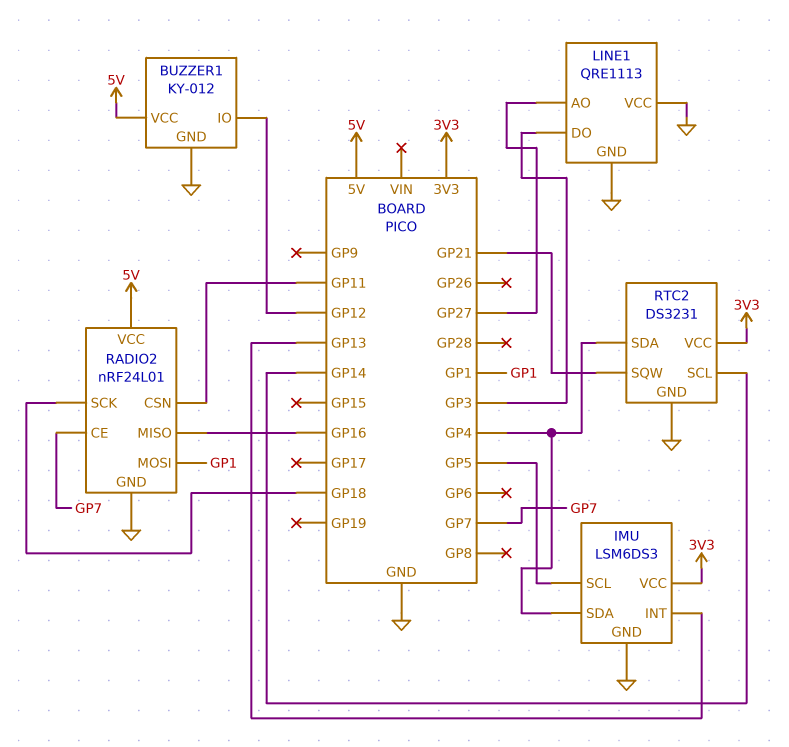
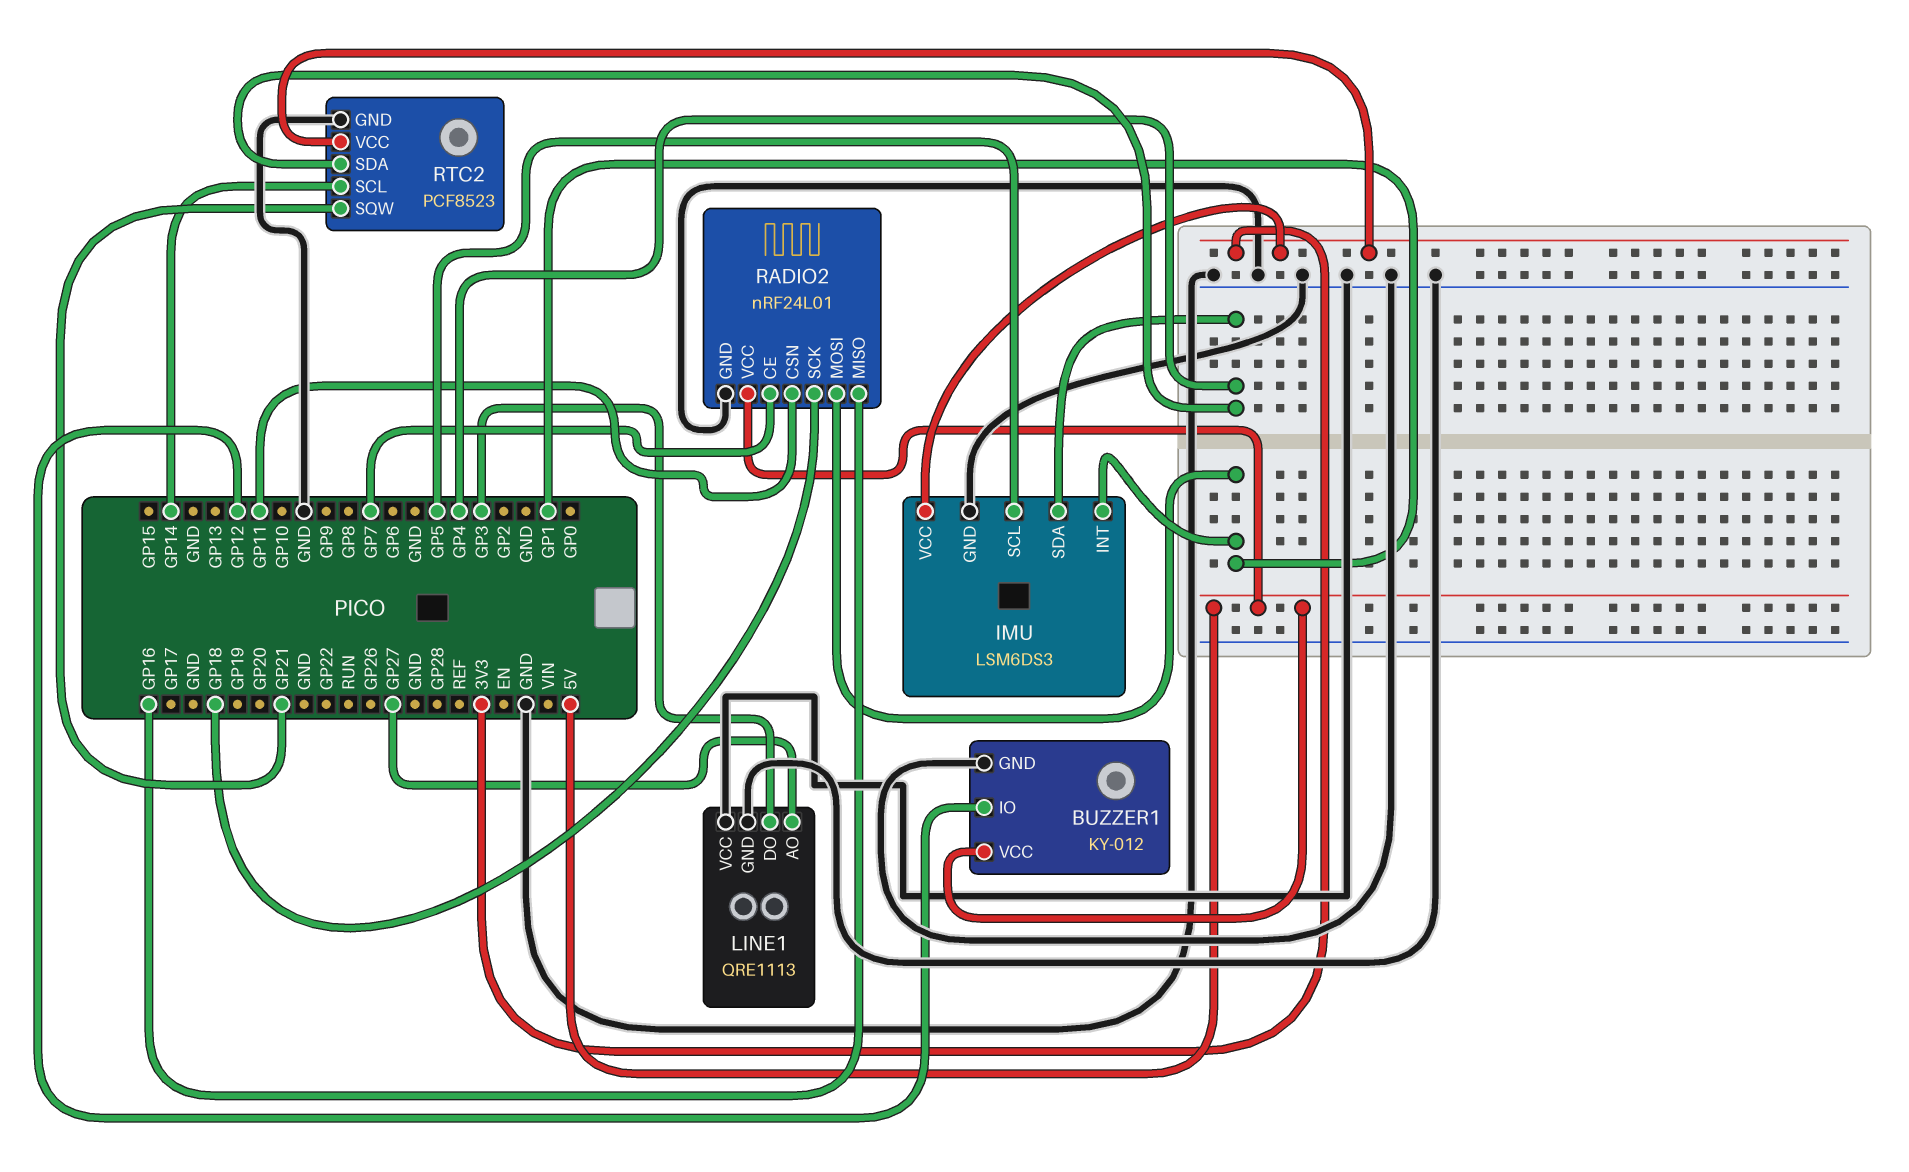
IMU pin INT: GP13 -> GP1
RTC2: DS3231 -> PCF8523

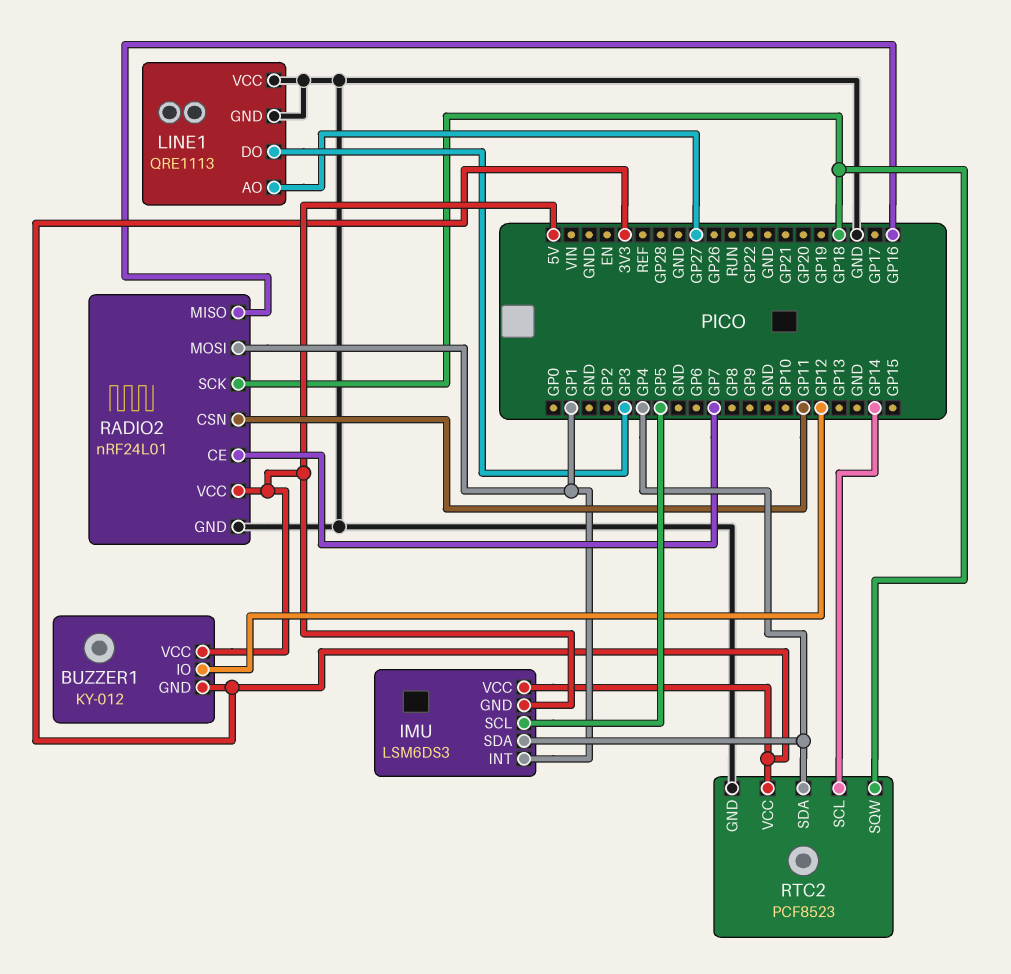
BUZZER1 pin GND: GND -> 3V3
IMU pin GND: GND -> 5V
RTC2 pin SQW: GP21 -> GP18

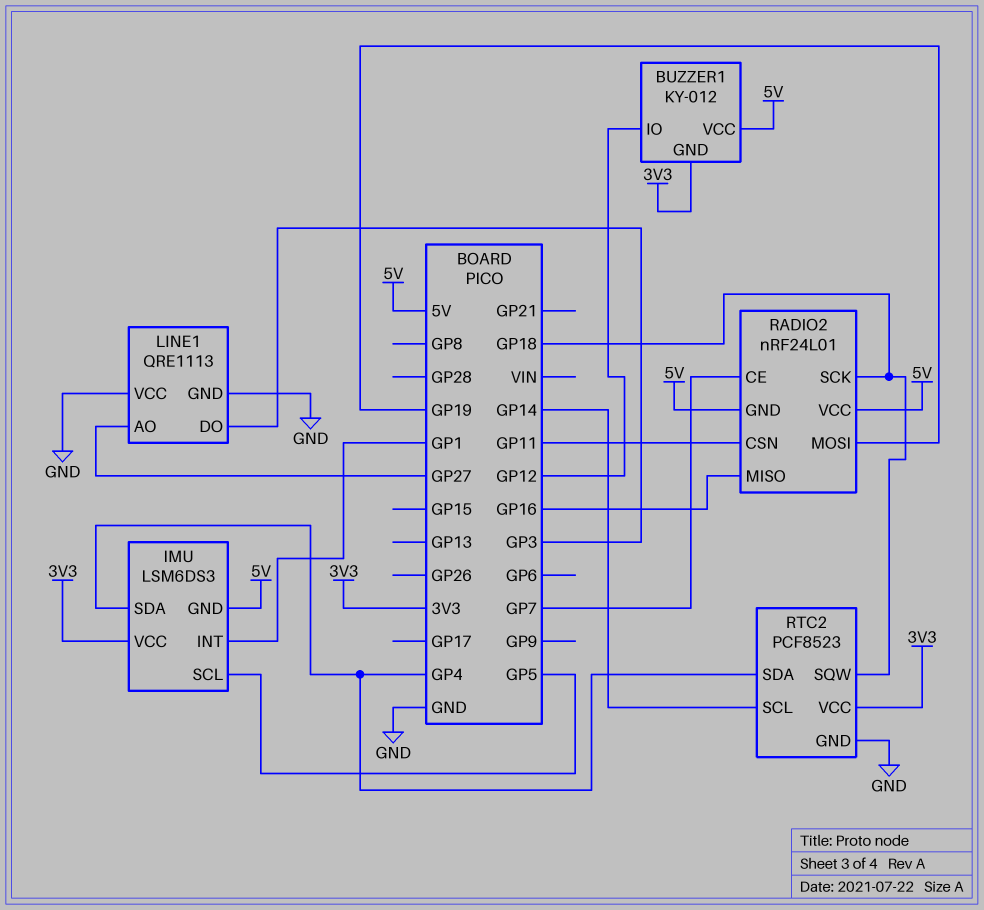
RADIO2 pin GND: GND -> 5V
RADIO2 pin MOSI: GP1 -> GP19

